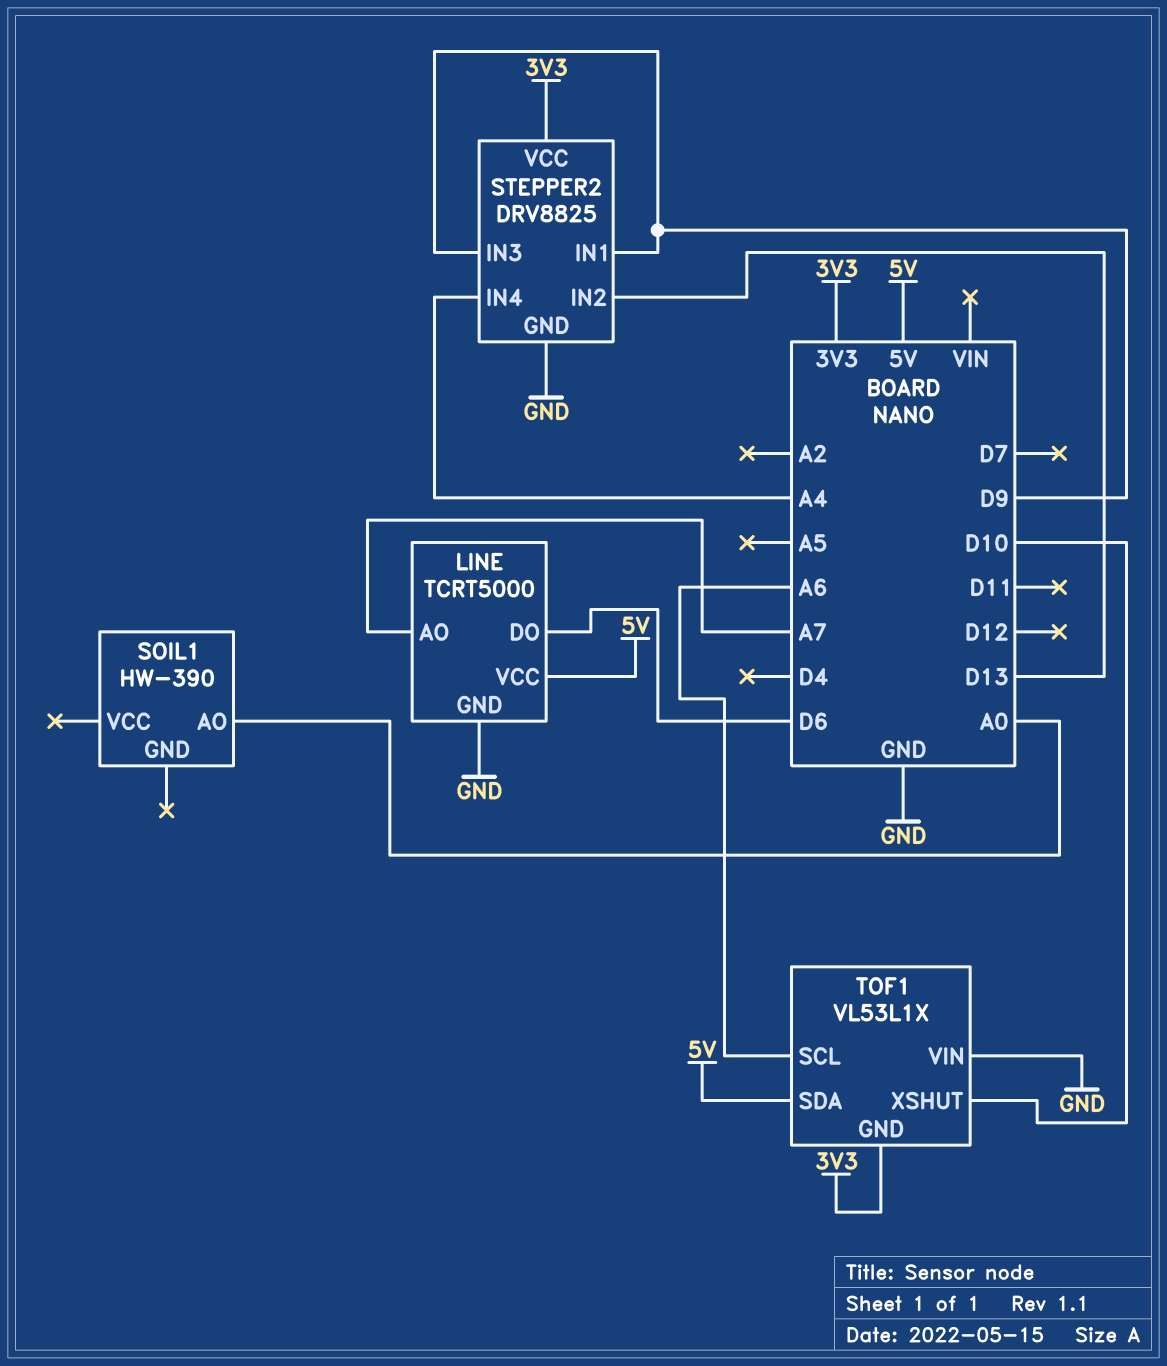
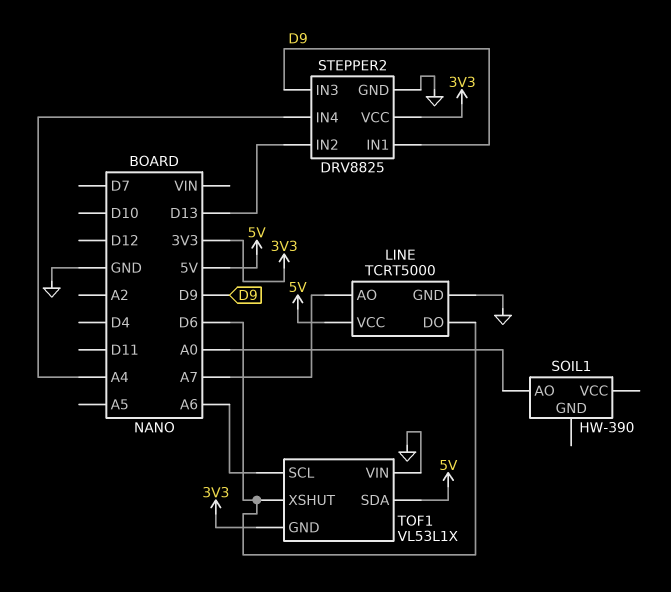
TOF1 pin XSHUT: D10 -> D6

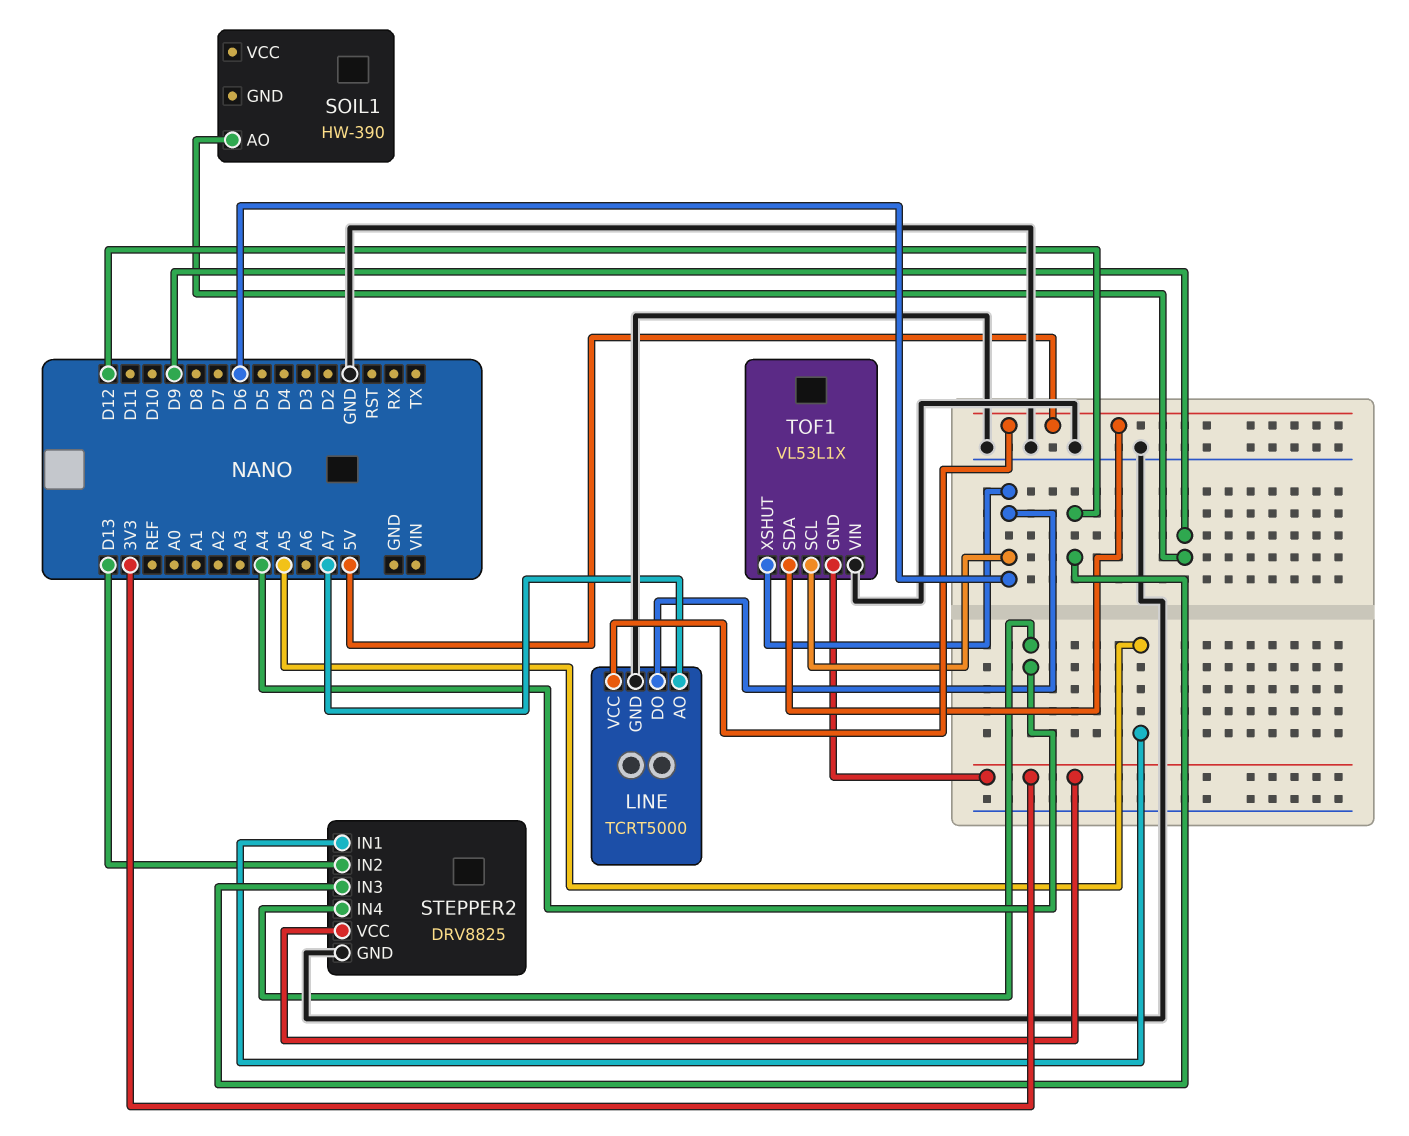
SOIL1 pin AO: A0 -> D9
STEPPER2 pin IN1: D9 -> A5
STEPPER2 pin IN3: D9 -> D12
TOF1 pin SCL: A6 -> D6

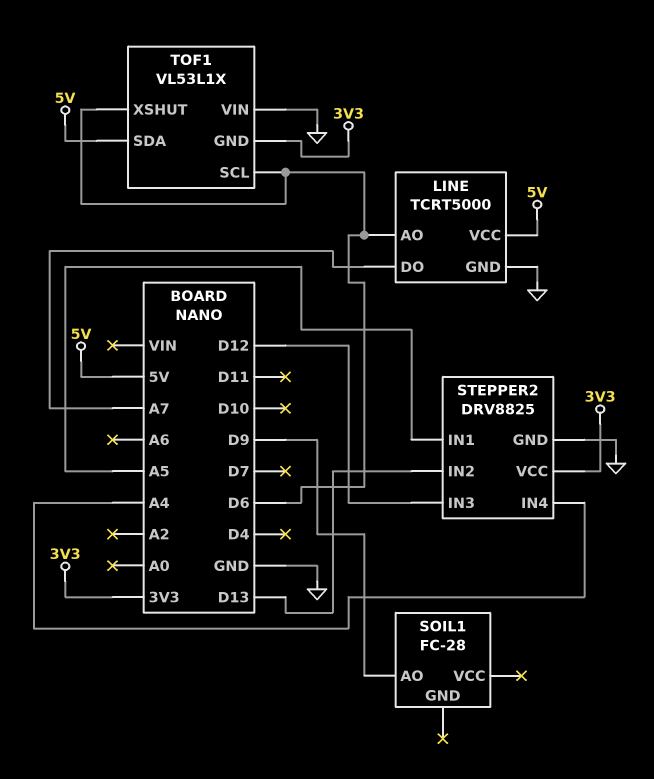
LINE pin AO: A7 -> D6
LINE pin DO: D6 -> A7
SOIL1: HW-390 -> FC-28

